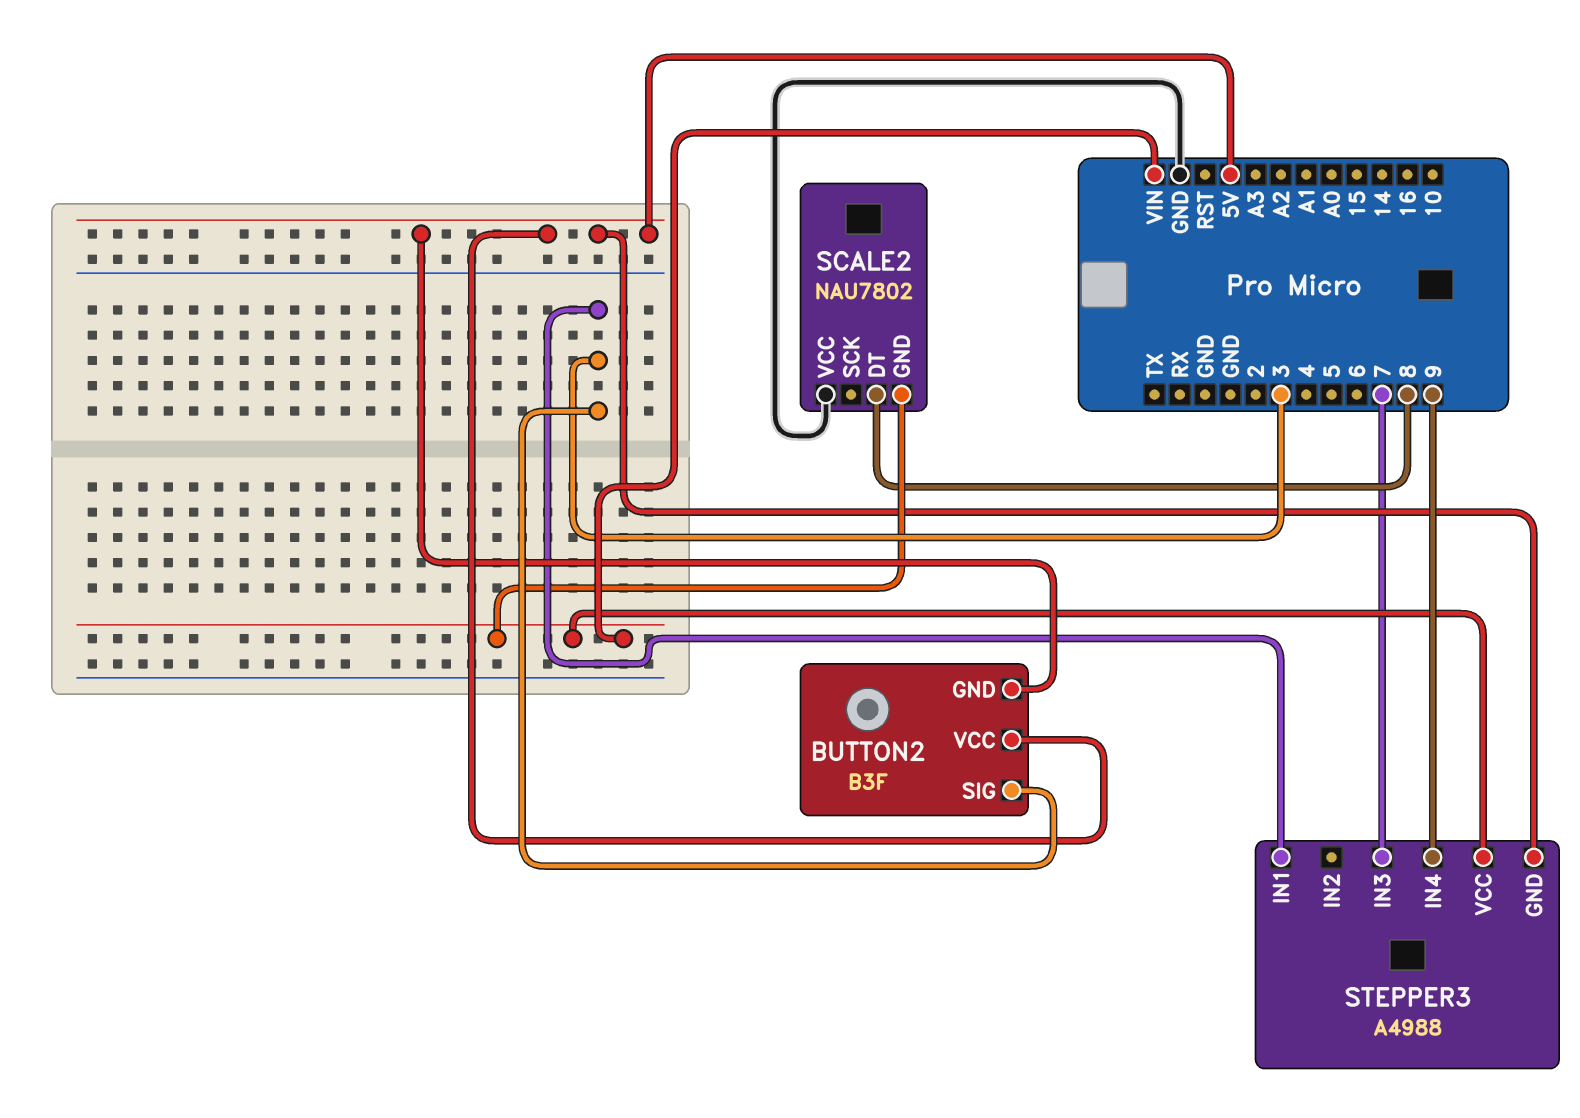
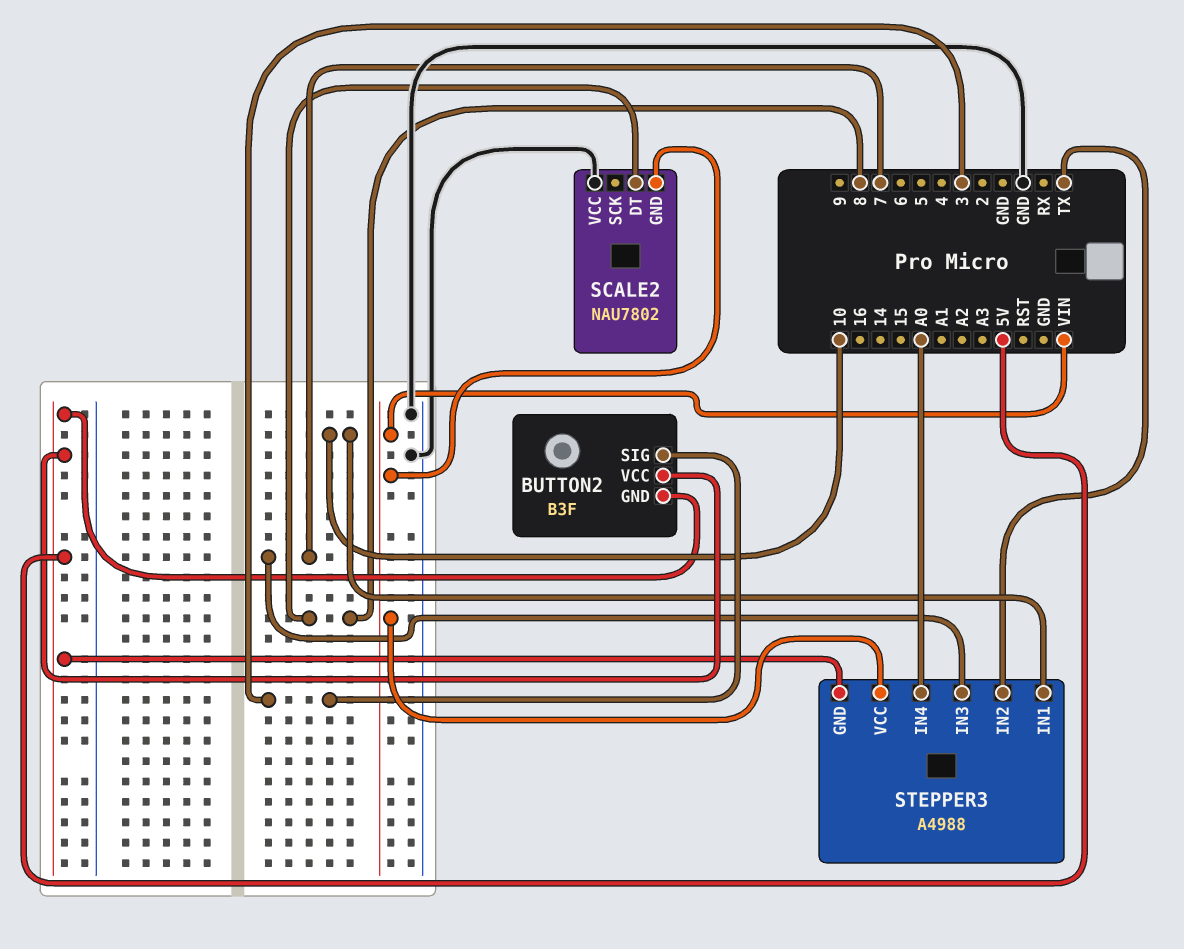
STEPPER3 pin IN1: 3 -> 10
STEPPER3 pin IN2: none -> TX
STEPPER3 pin IN4: 9 -> A0

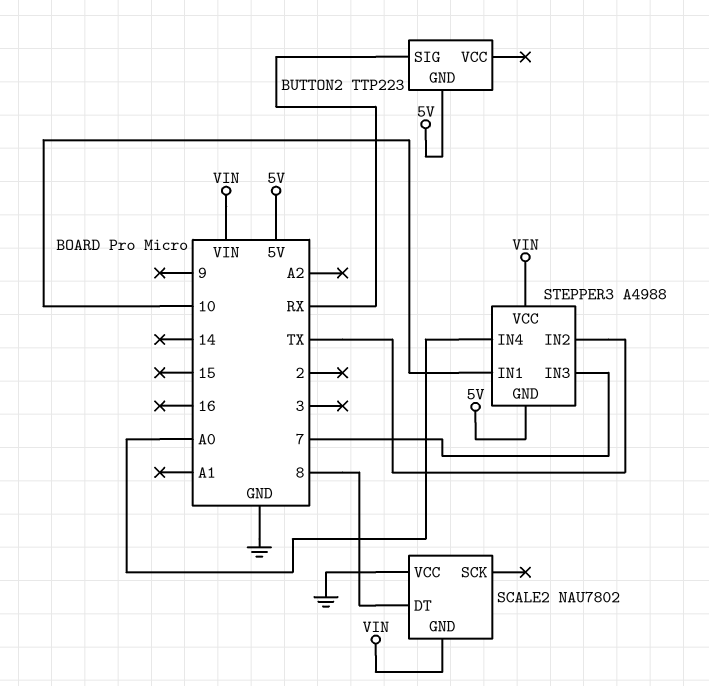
BUTTON2: B3F -> TTP223
BUTTON2 pin SIG: 3 -> RX
BUTTON2 pin VCC: 5V -> none

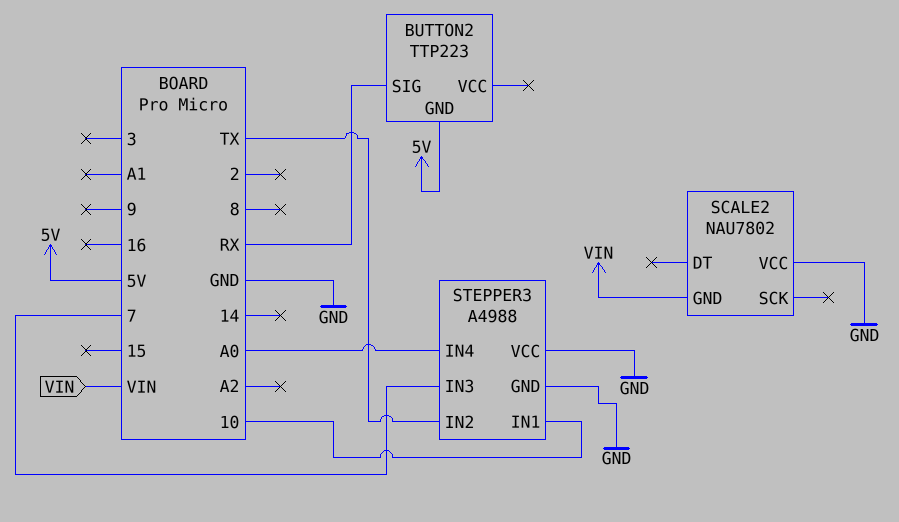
SCALE2 pin DT: 8 -> none
STEPPER3 pin GND: 5V -> GND
STEPPER3 pin VCC: VIN -> GND

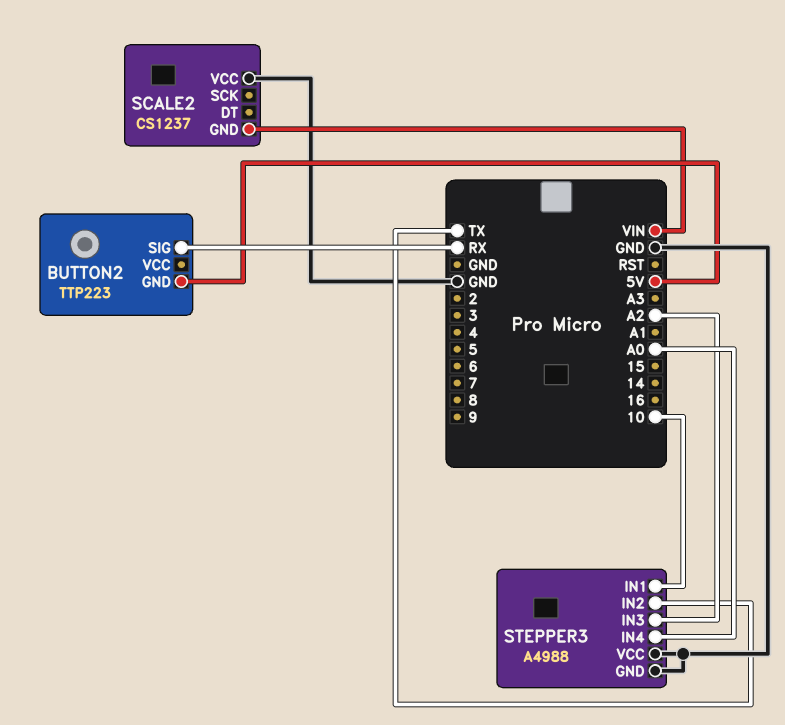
SCALE2: NAU7802 -> CS1237
STEPPER3 pin IN3: 7 -> A2

